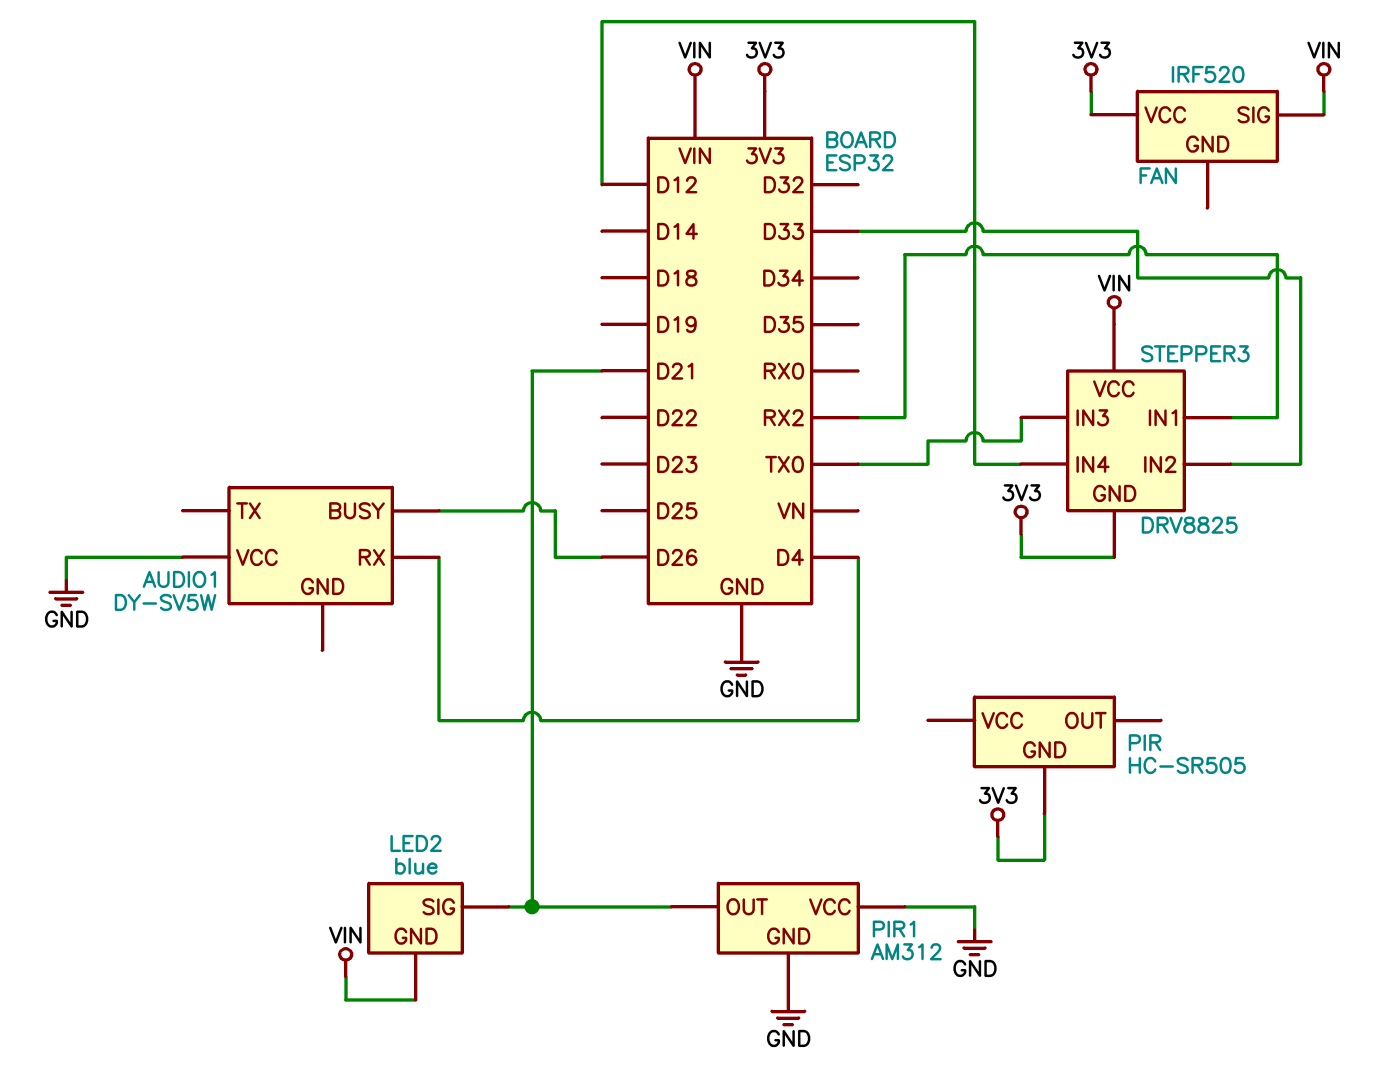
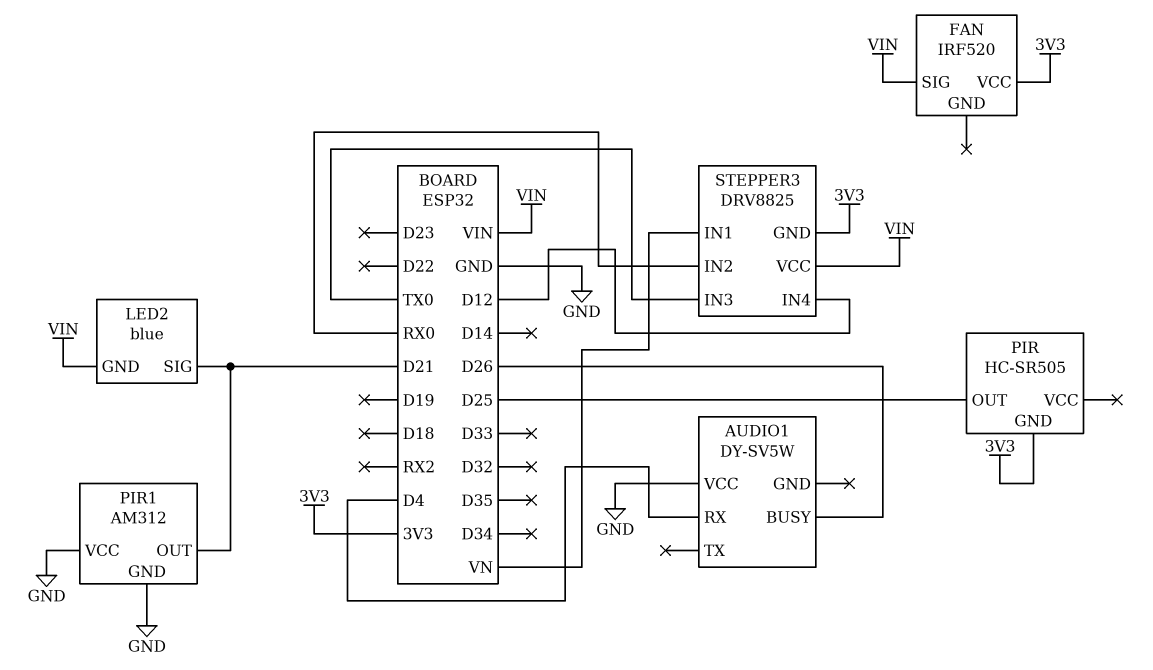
PIR pin OUT: none -> D25
STEPPER3 pin IN1: RX2 -> VN
STEPPER3 pin IN2: D33 -> RX0

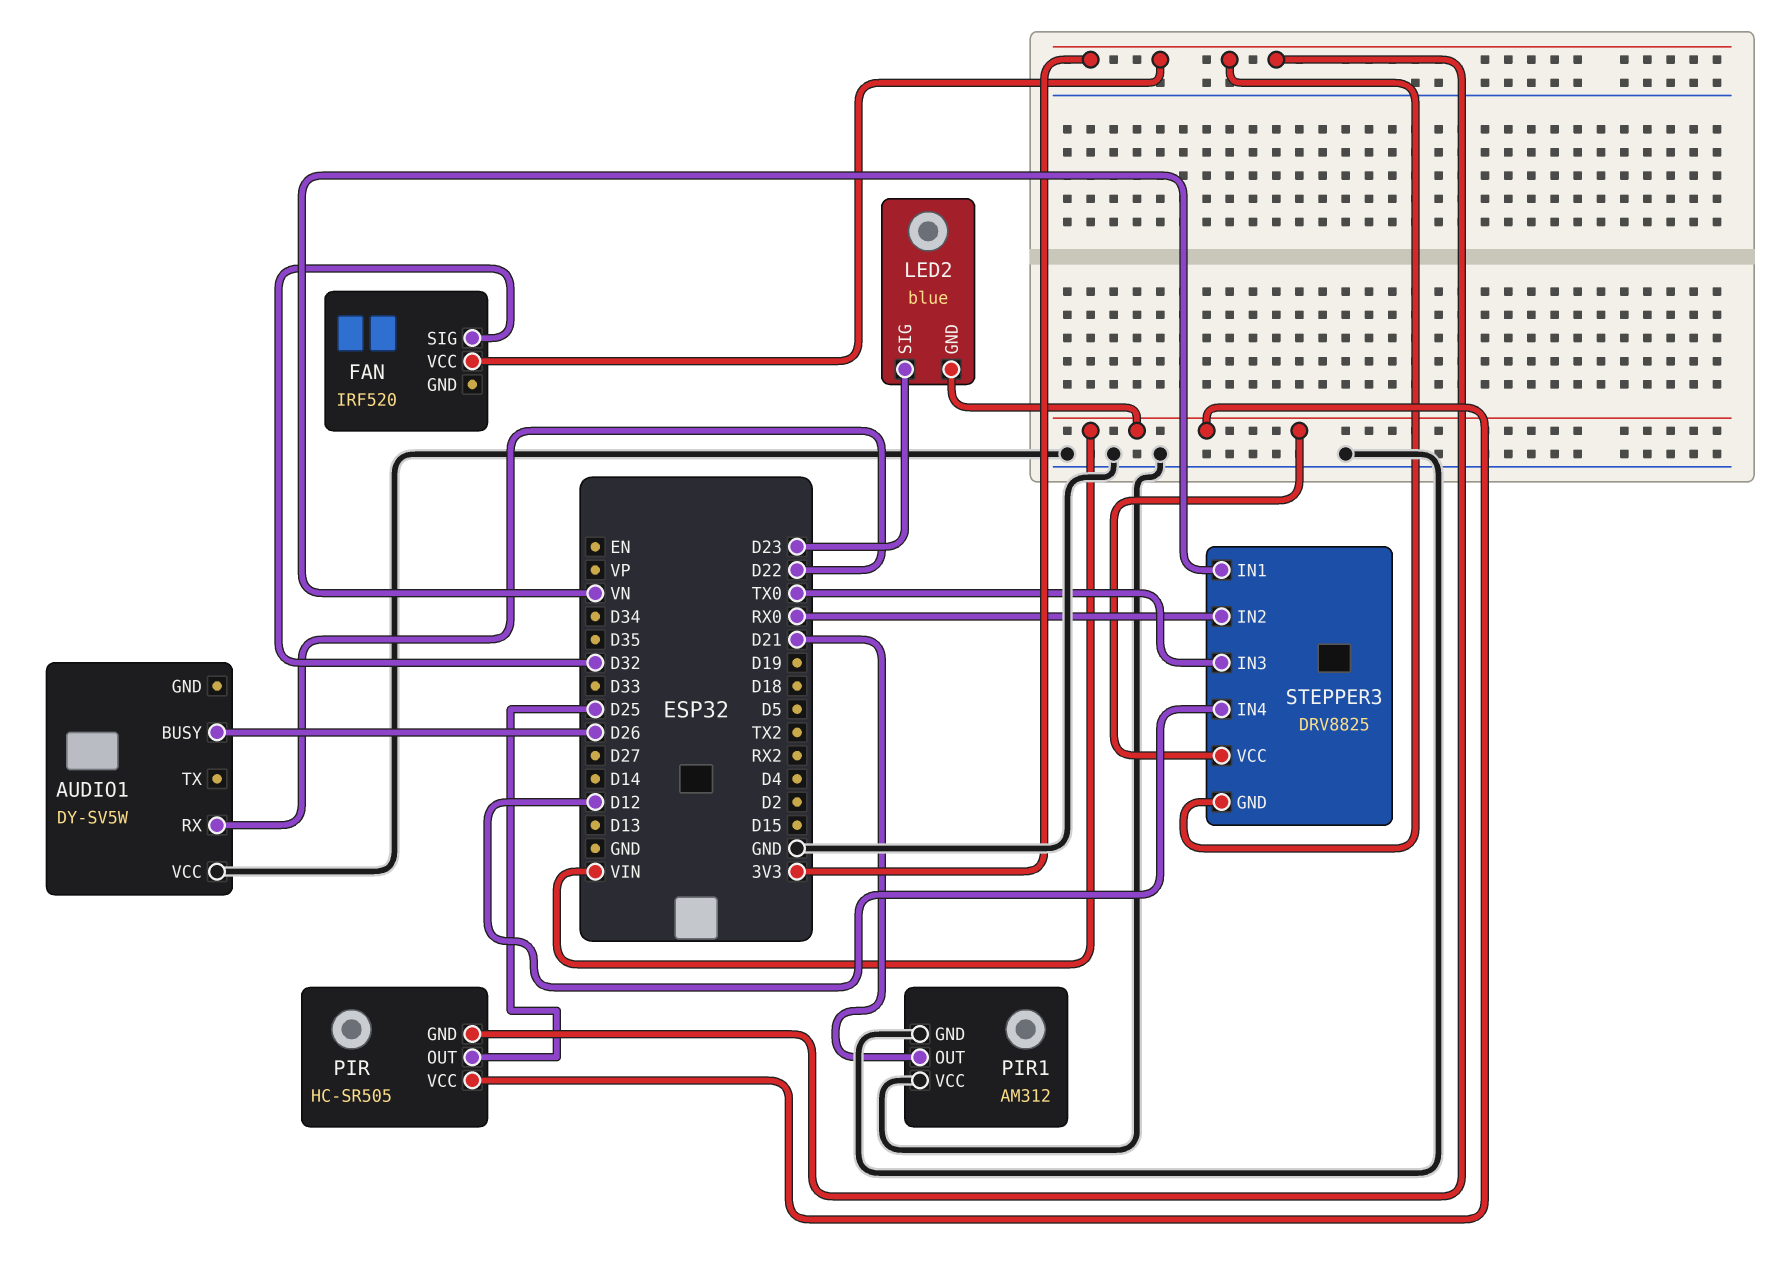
AUDIO1 pin RX: D4 -> D22
FAN pin SIG: VIN -> D32
LED2 pin SIG: D21 -> D23
PIR pin VCC: none -> VIN

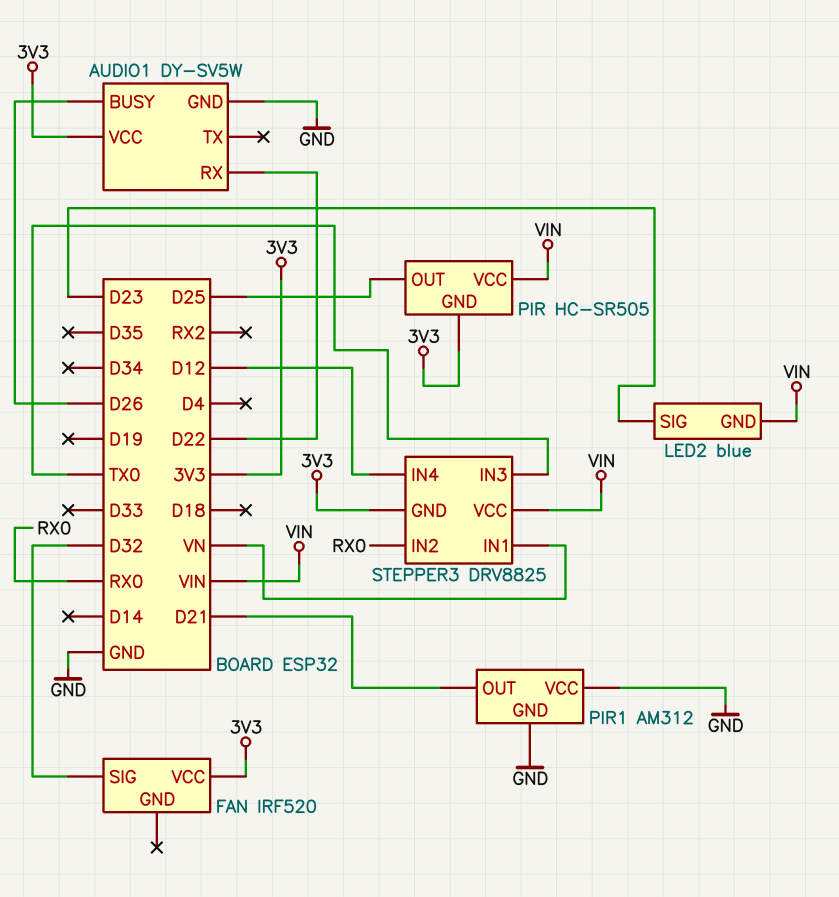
AUDIO1 pin GND: none -> GND
AUDIO1 pin VCC: GND -> 3V3

